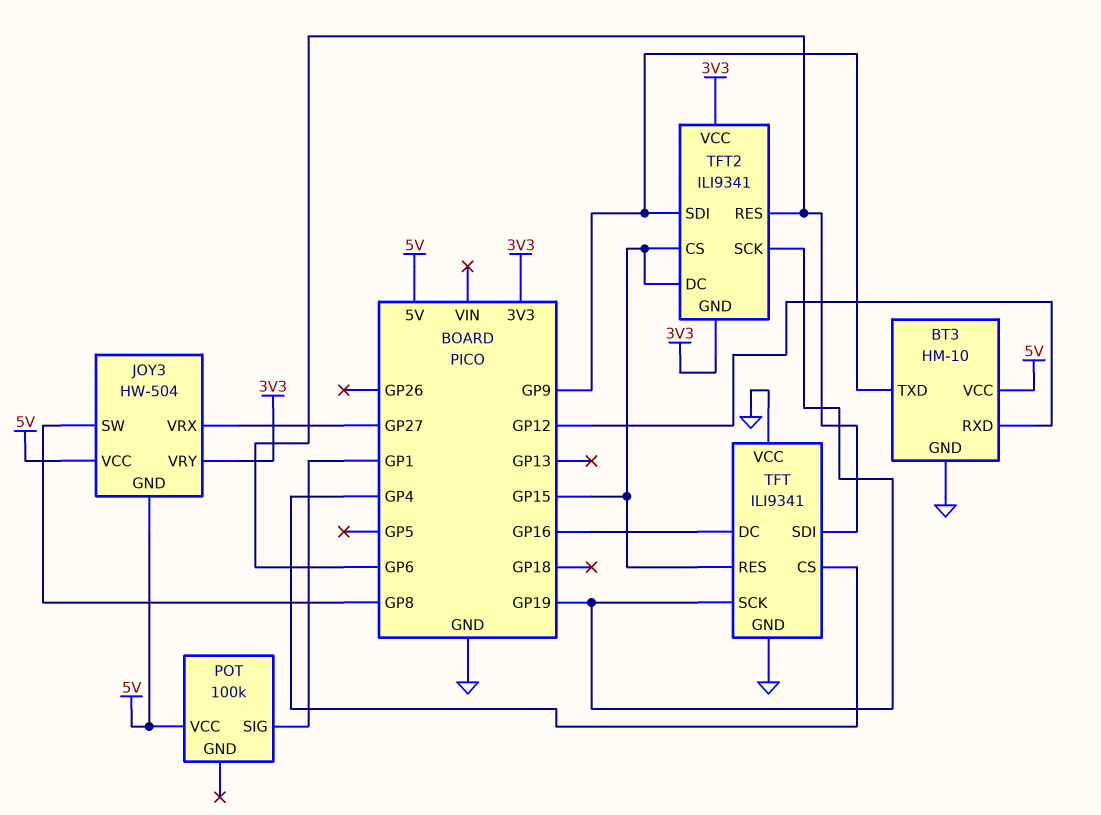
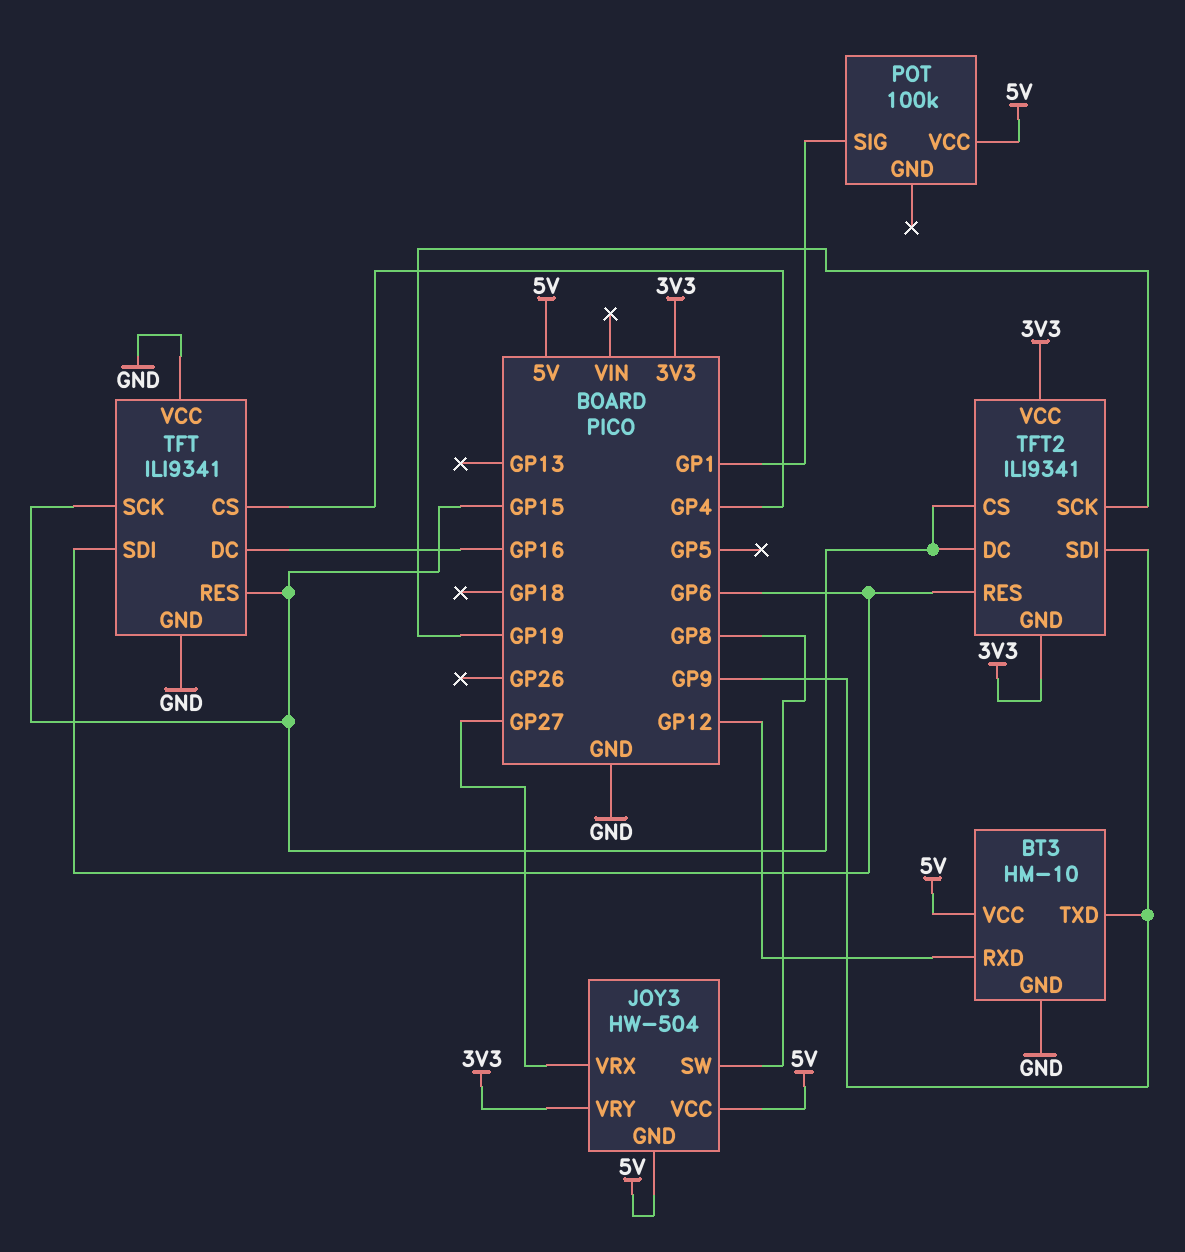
TFT pin SCK: GP19 -> GP15

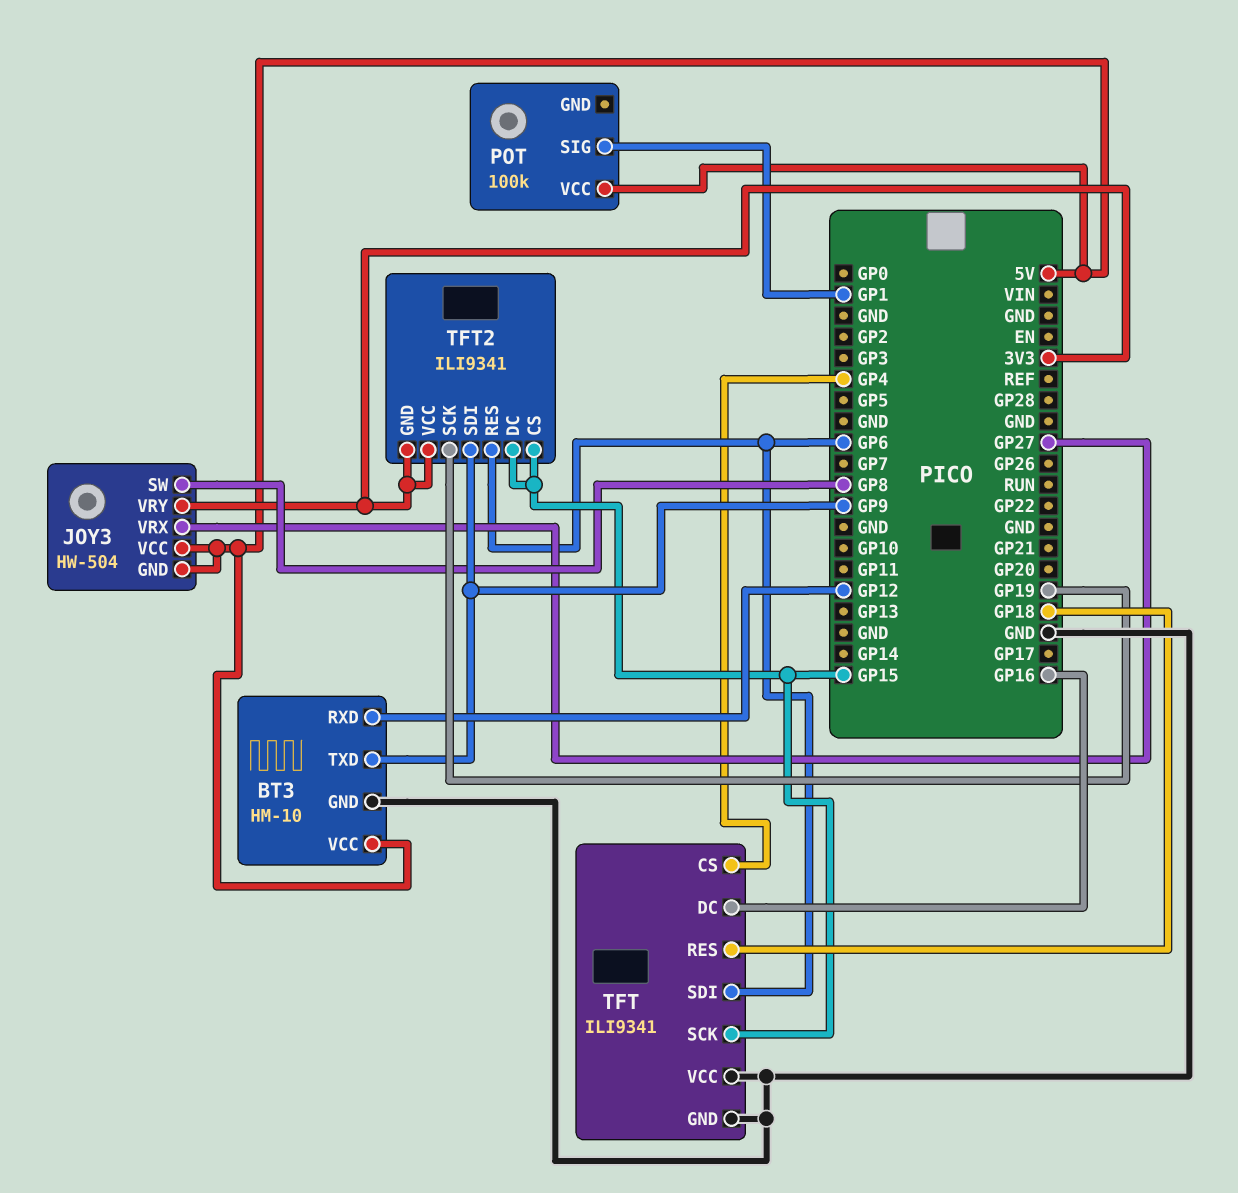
TFT pin RES: GP15 -> GP18

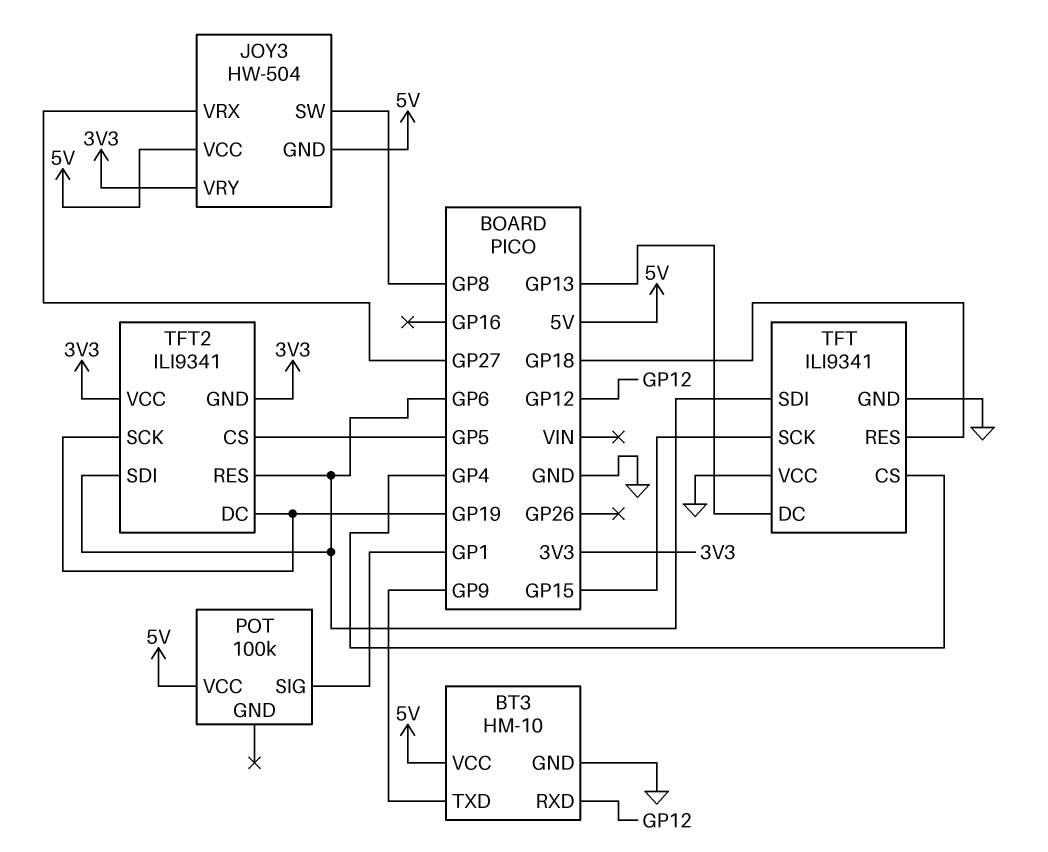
TFT pin DC: GP16 -> GP13
TFT2 pin CS: GP15 -> GP5
TFT2 pin DC: GP15 -> GP19
TFT2 pin SDI: GP9 -> GP6

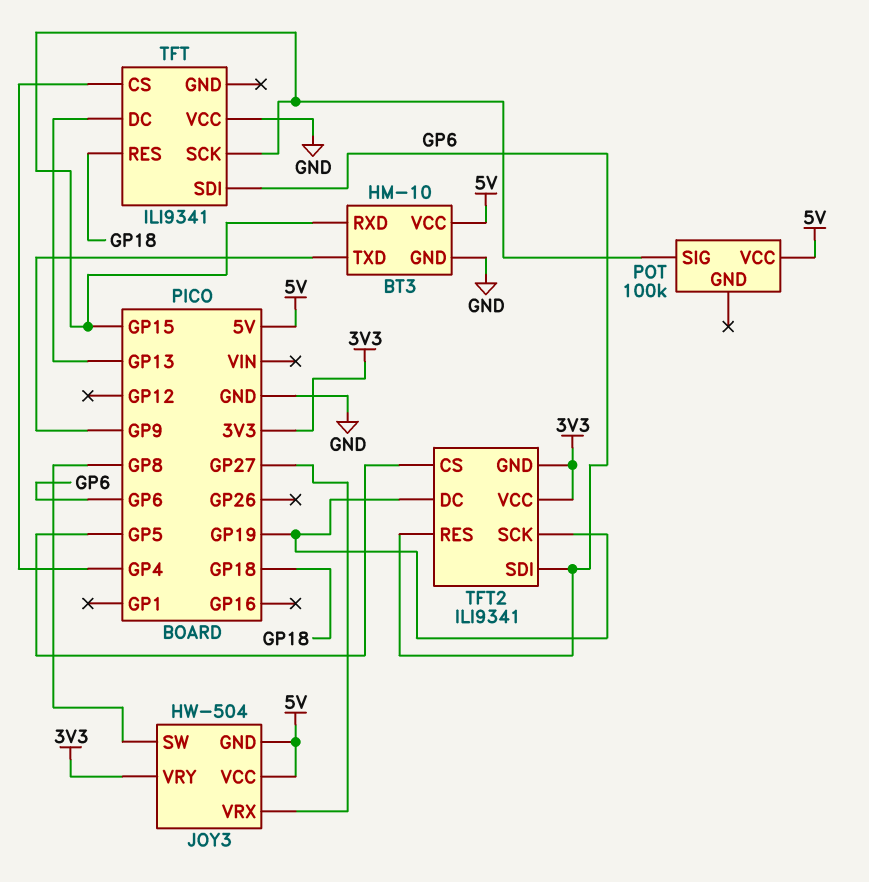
BT3 pin RXD: GP12 -> GP15
POT pin SIG: GP1 -> GP15
TFT pin GND: GND -> none

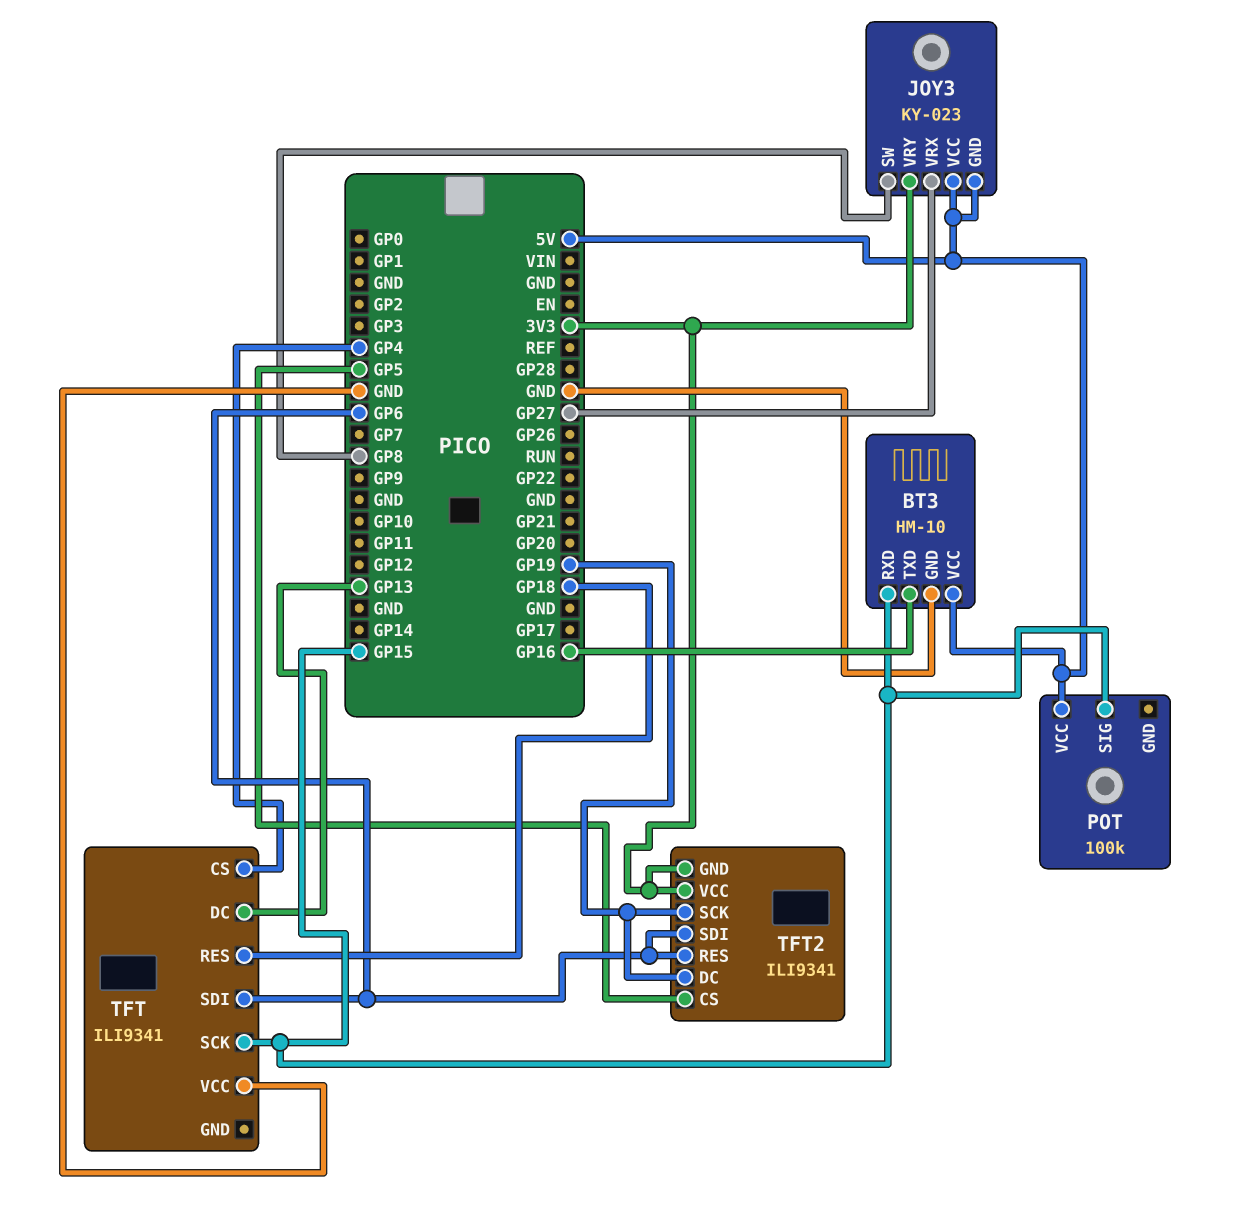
BT3 pin TXD: GP9 -> GP16
JOY3: HW-504 -> KY-023

